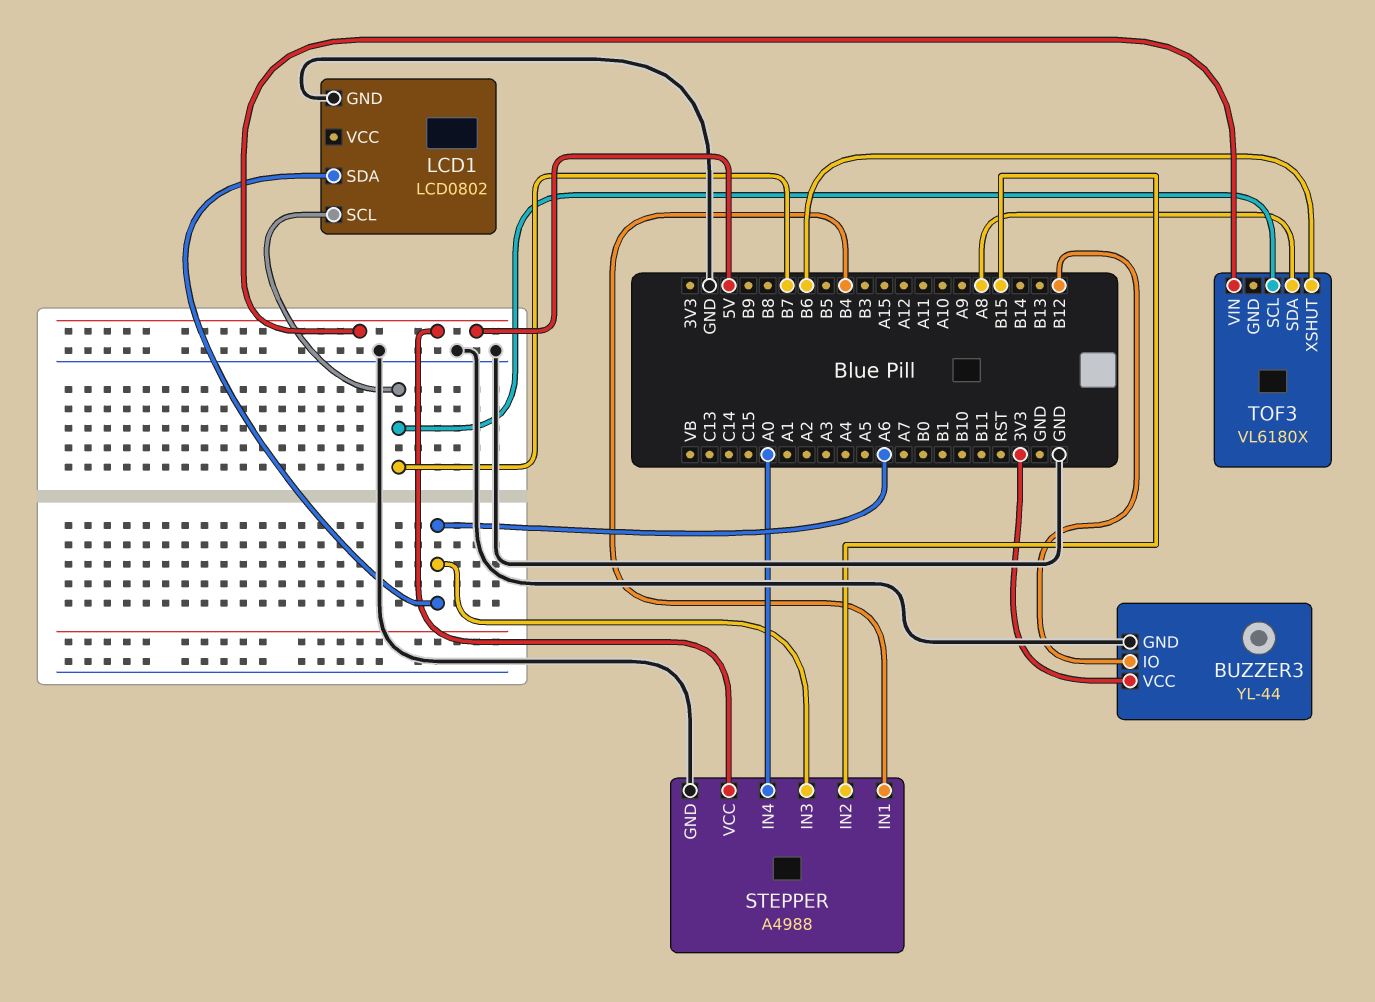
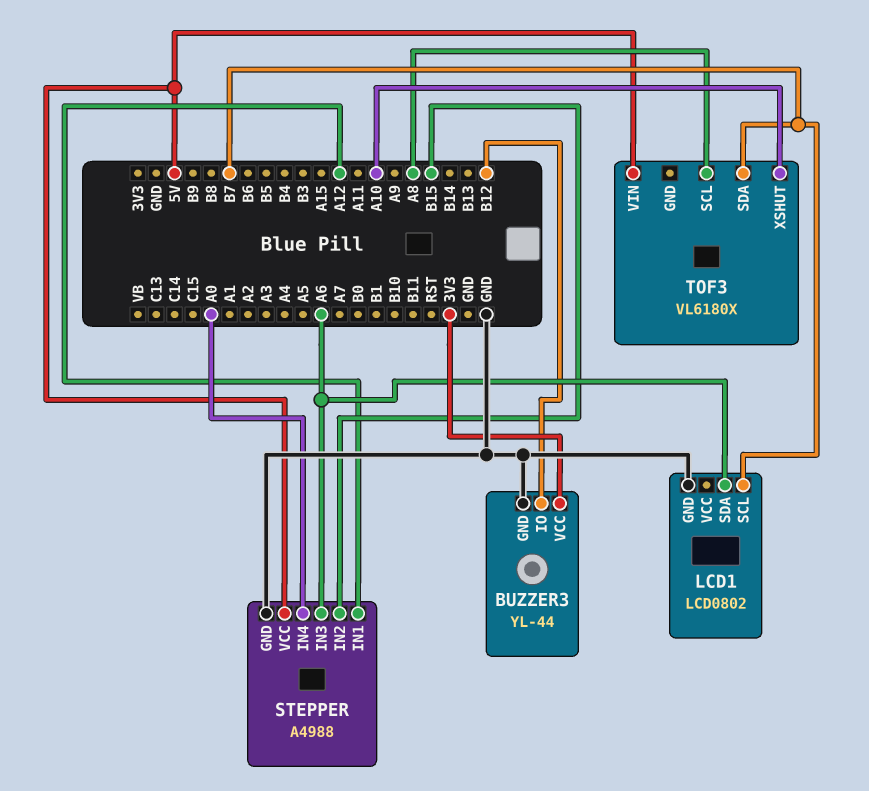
STEPPER pin IN1: B4 -> A12
TOF3 pin SCL: B7 -> A8
TOF3 pin SDA: A8 -> B7
TOF3 pin XSHUT: B6 -> A10

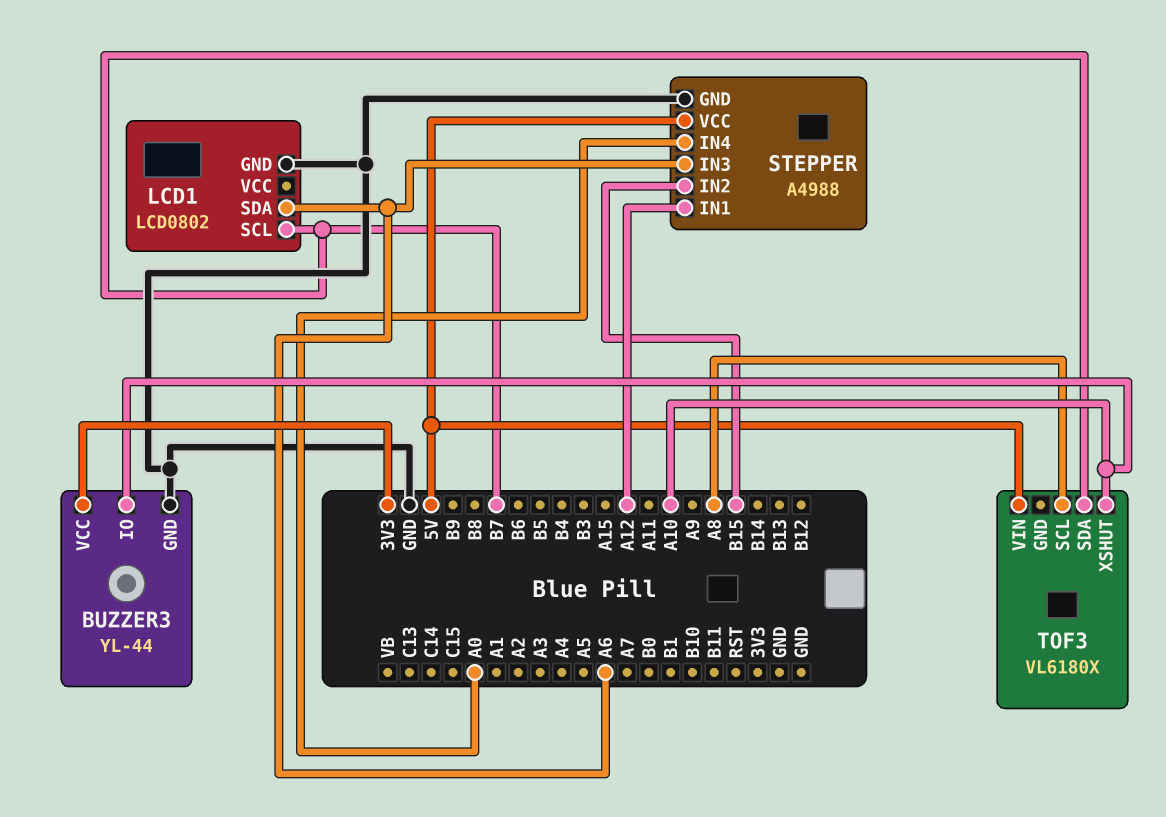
BUZZER3 pin IO: B12 -> A10

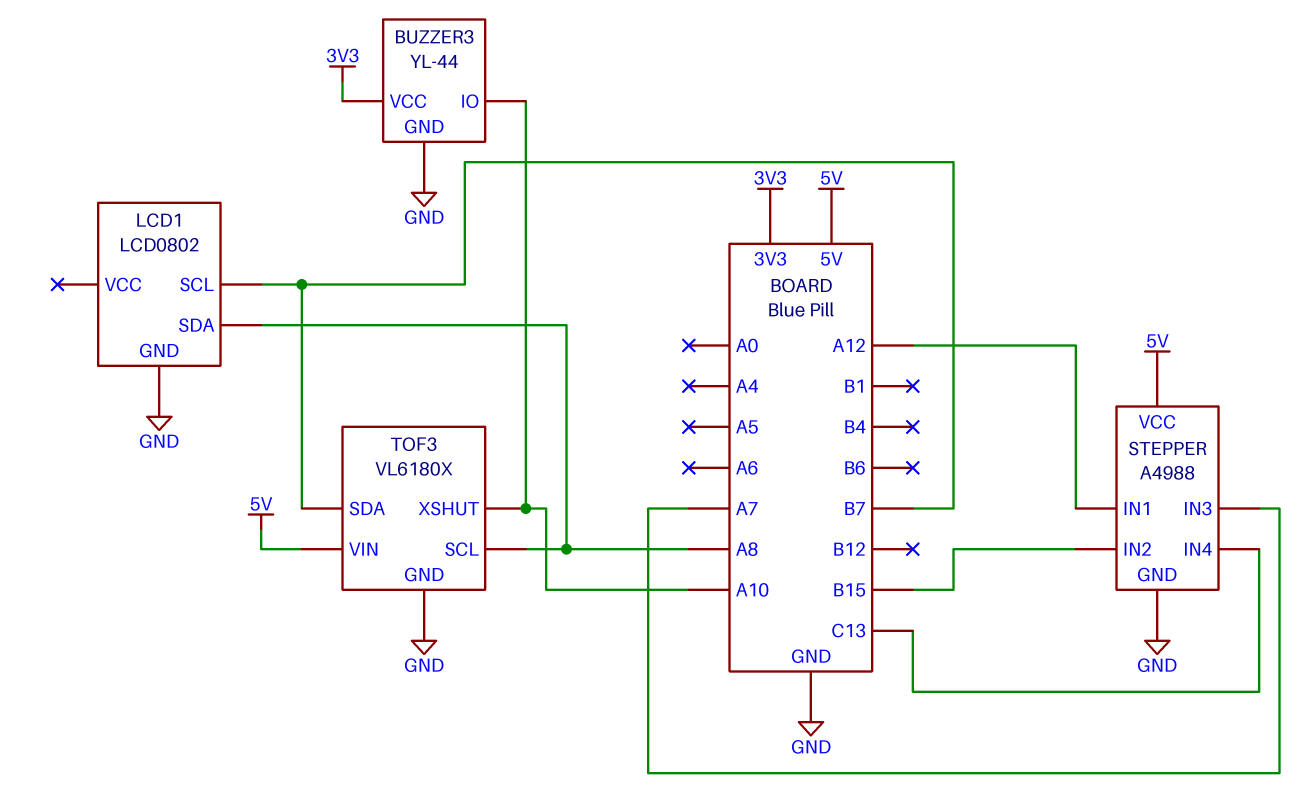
LCD1 pin SDA: A6 -> A8
STEPPER pin IN3: A6 -> A7
STEPPER pin IN4: A0 -> C13
TOF3 pin GND: none -> GND

